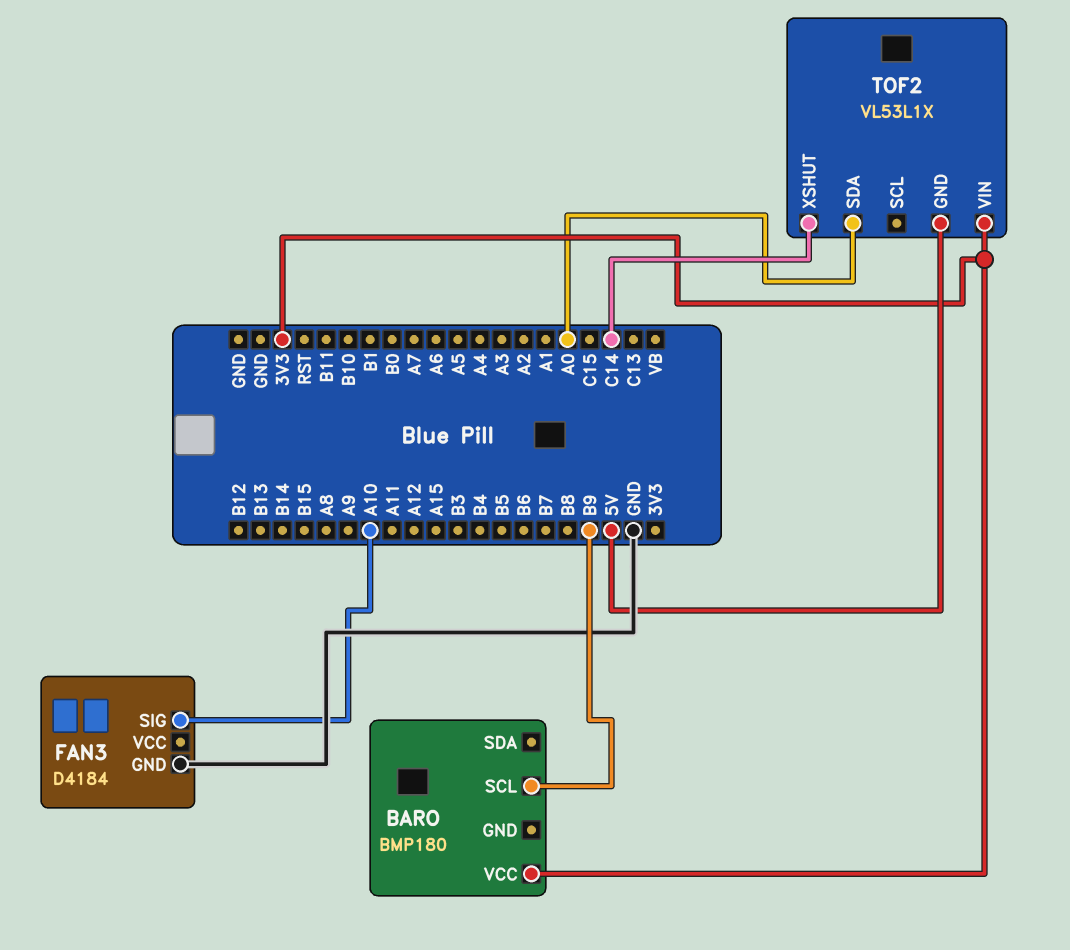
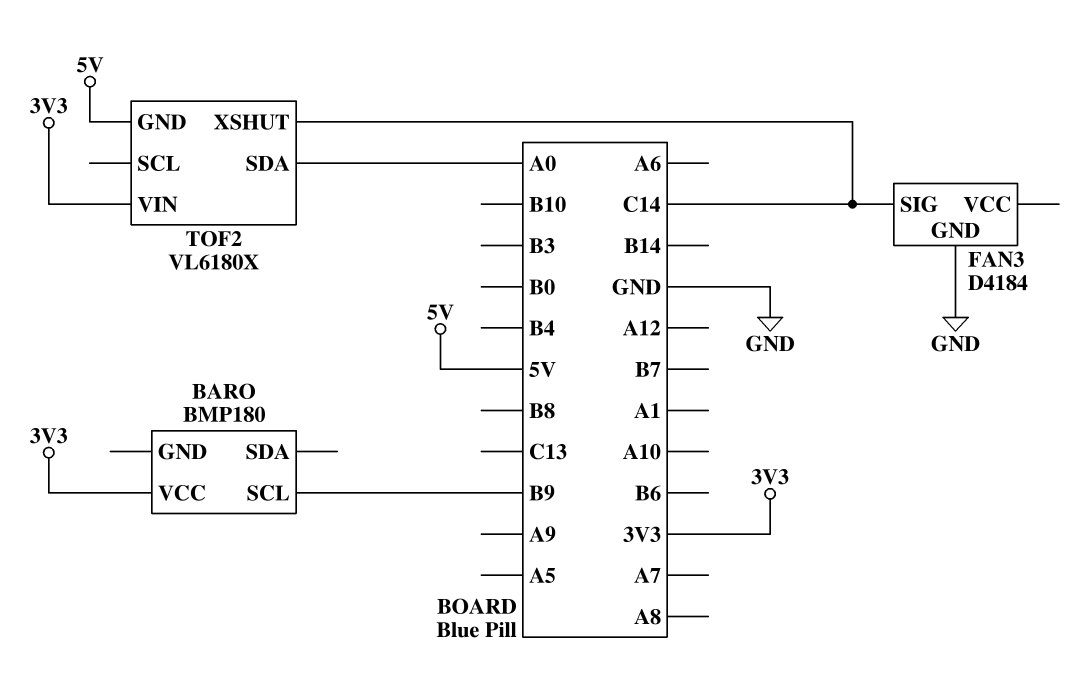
FAN3 pin SIG: A10 -> C14
TOF2: VL53L1X -> VL6180X

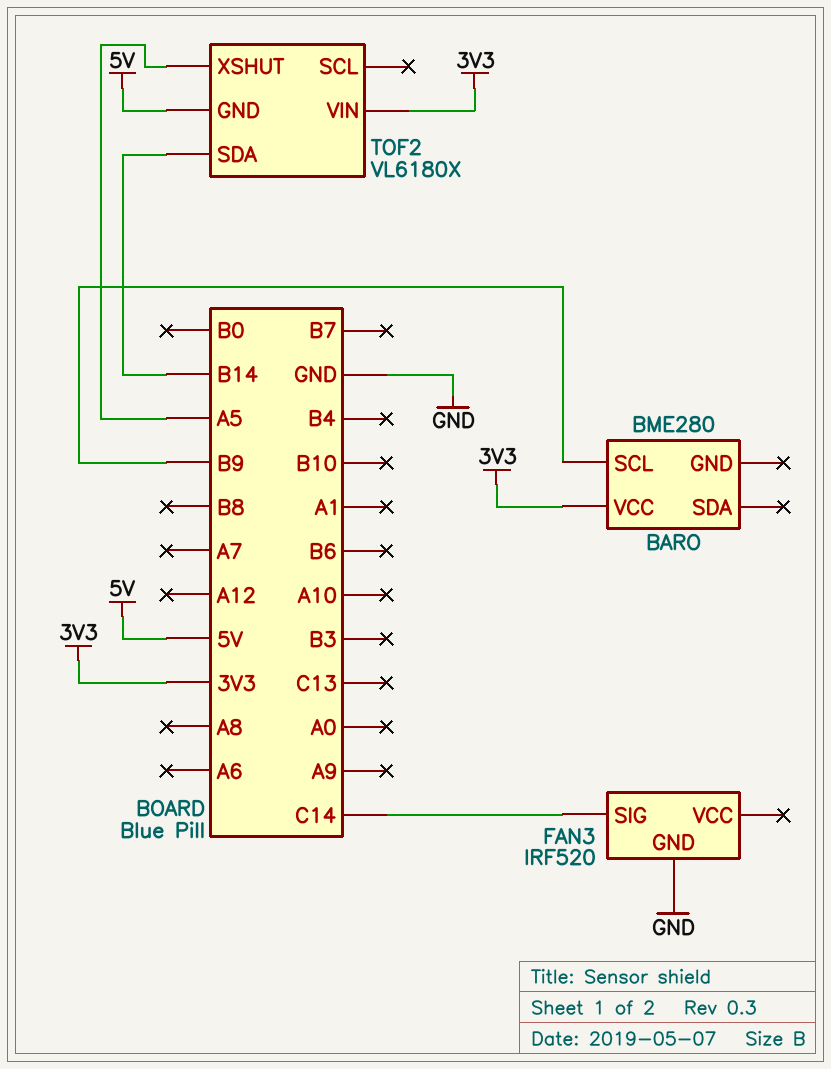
BARO: BMP180 -> BME280
FAN3: D4184 -> IRF520
TOF2 pin SDA: A0 -> B14
TOF2 pin XSHUT: C14 -> A5

